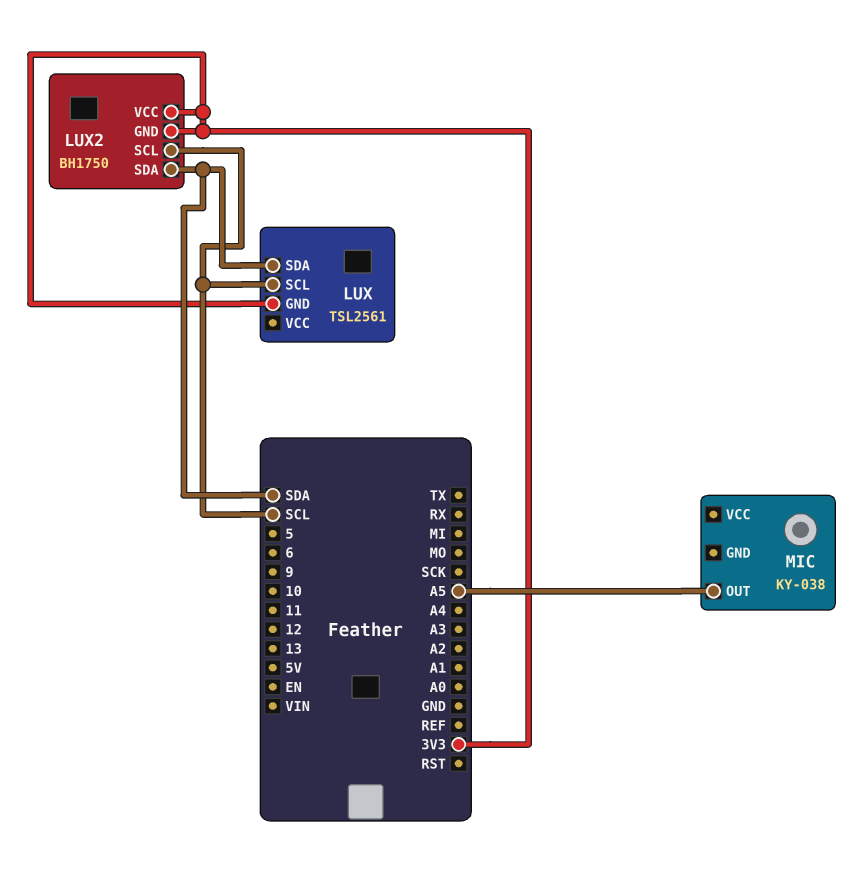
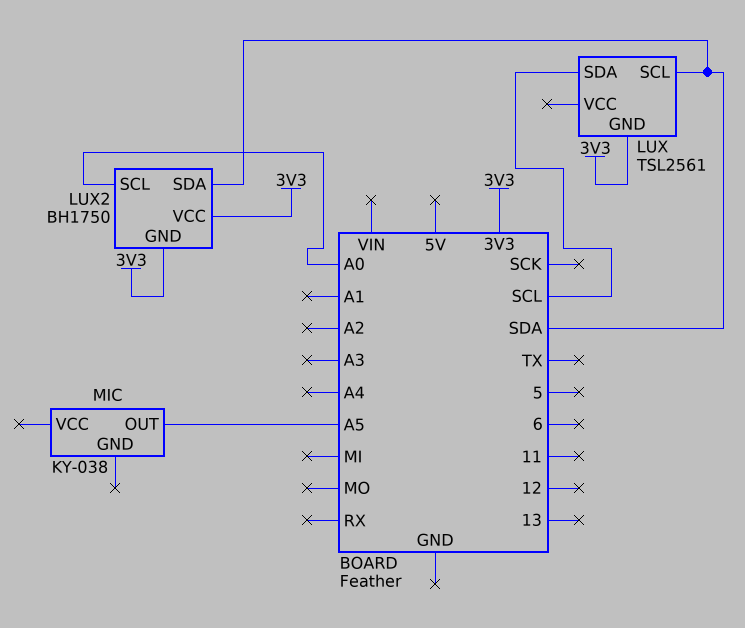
LUX pin SCL: SCL -> SDA
LUX pin SDA: SDA -> SCL
LUX2 pin SCL: SCL -> A0

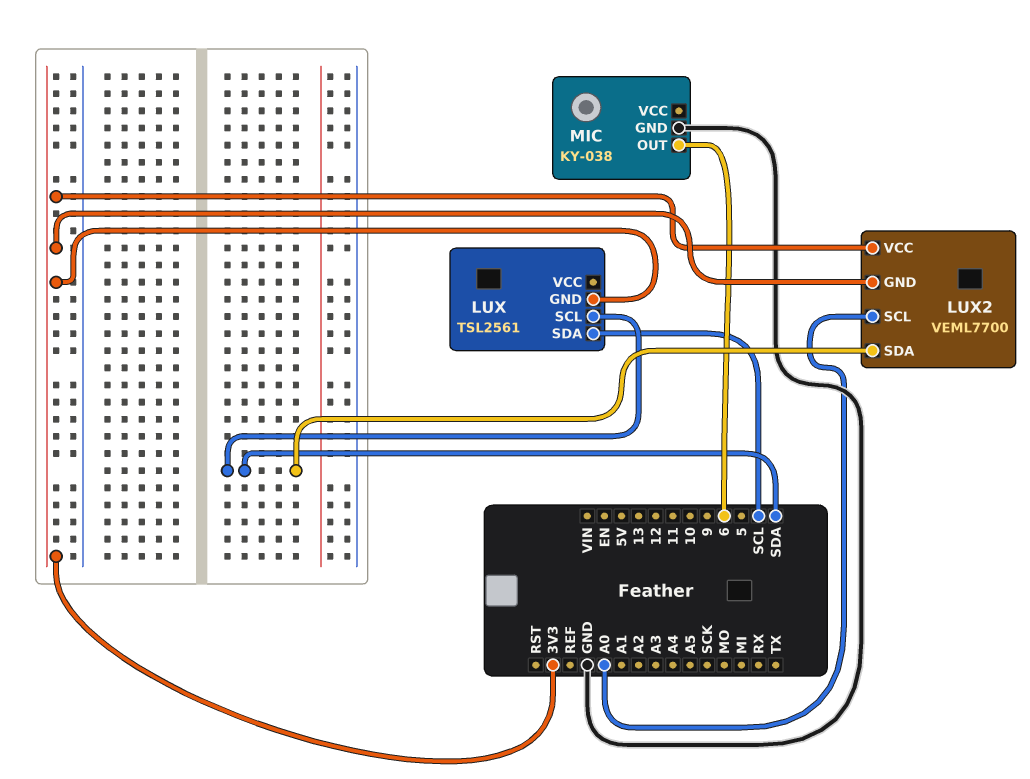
LUX2: BH1750 -> VEML7700
MIC pin GND: none -> GND
MIC pin OUT: A5 -> 6

